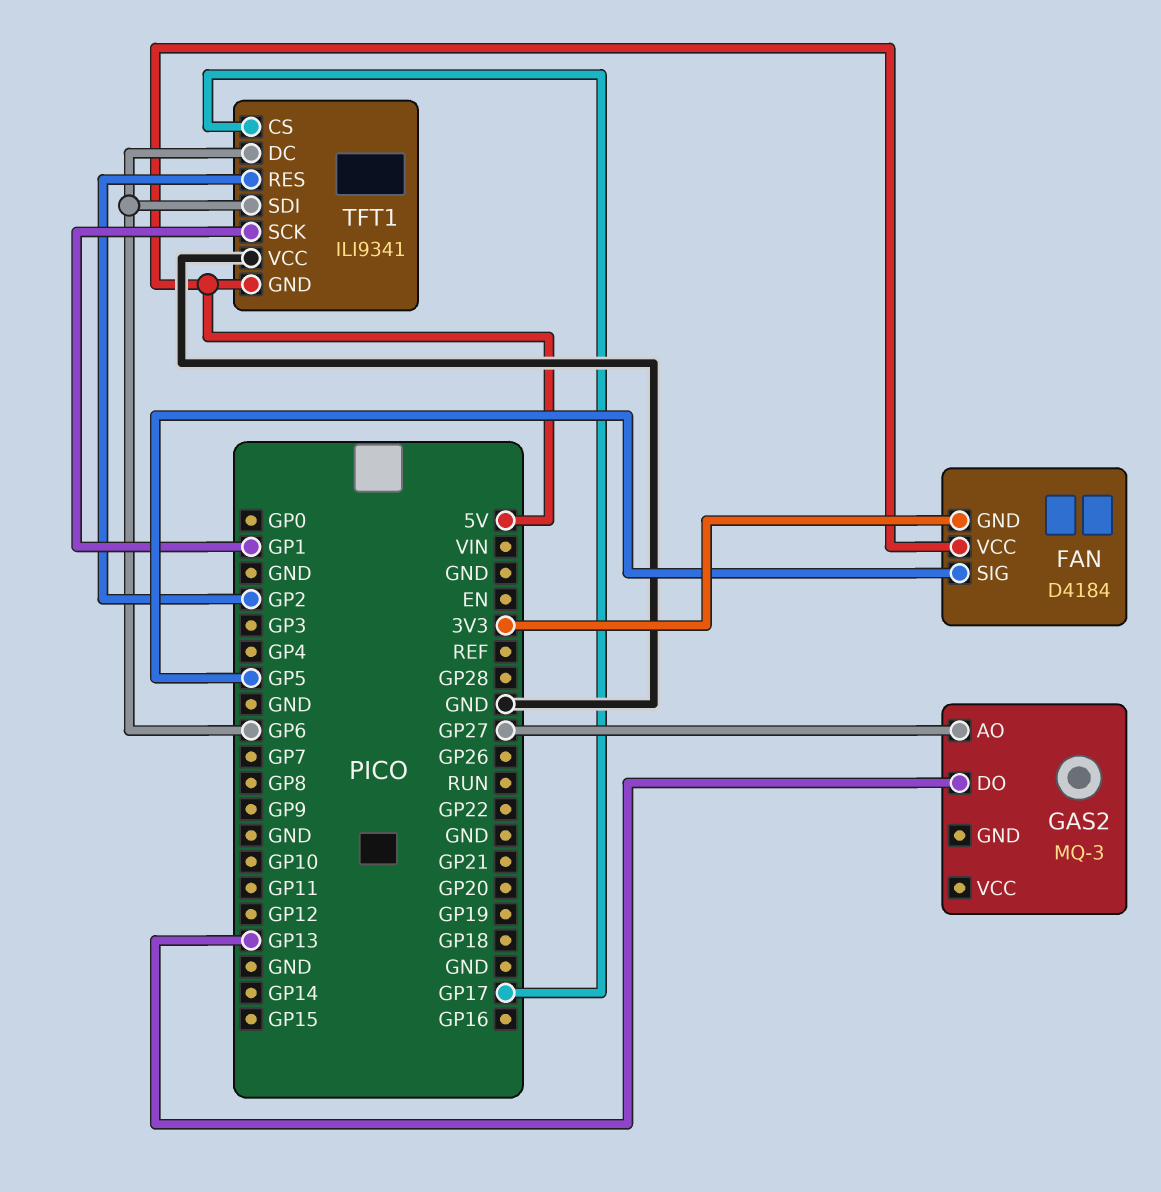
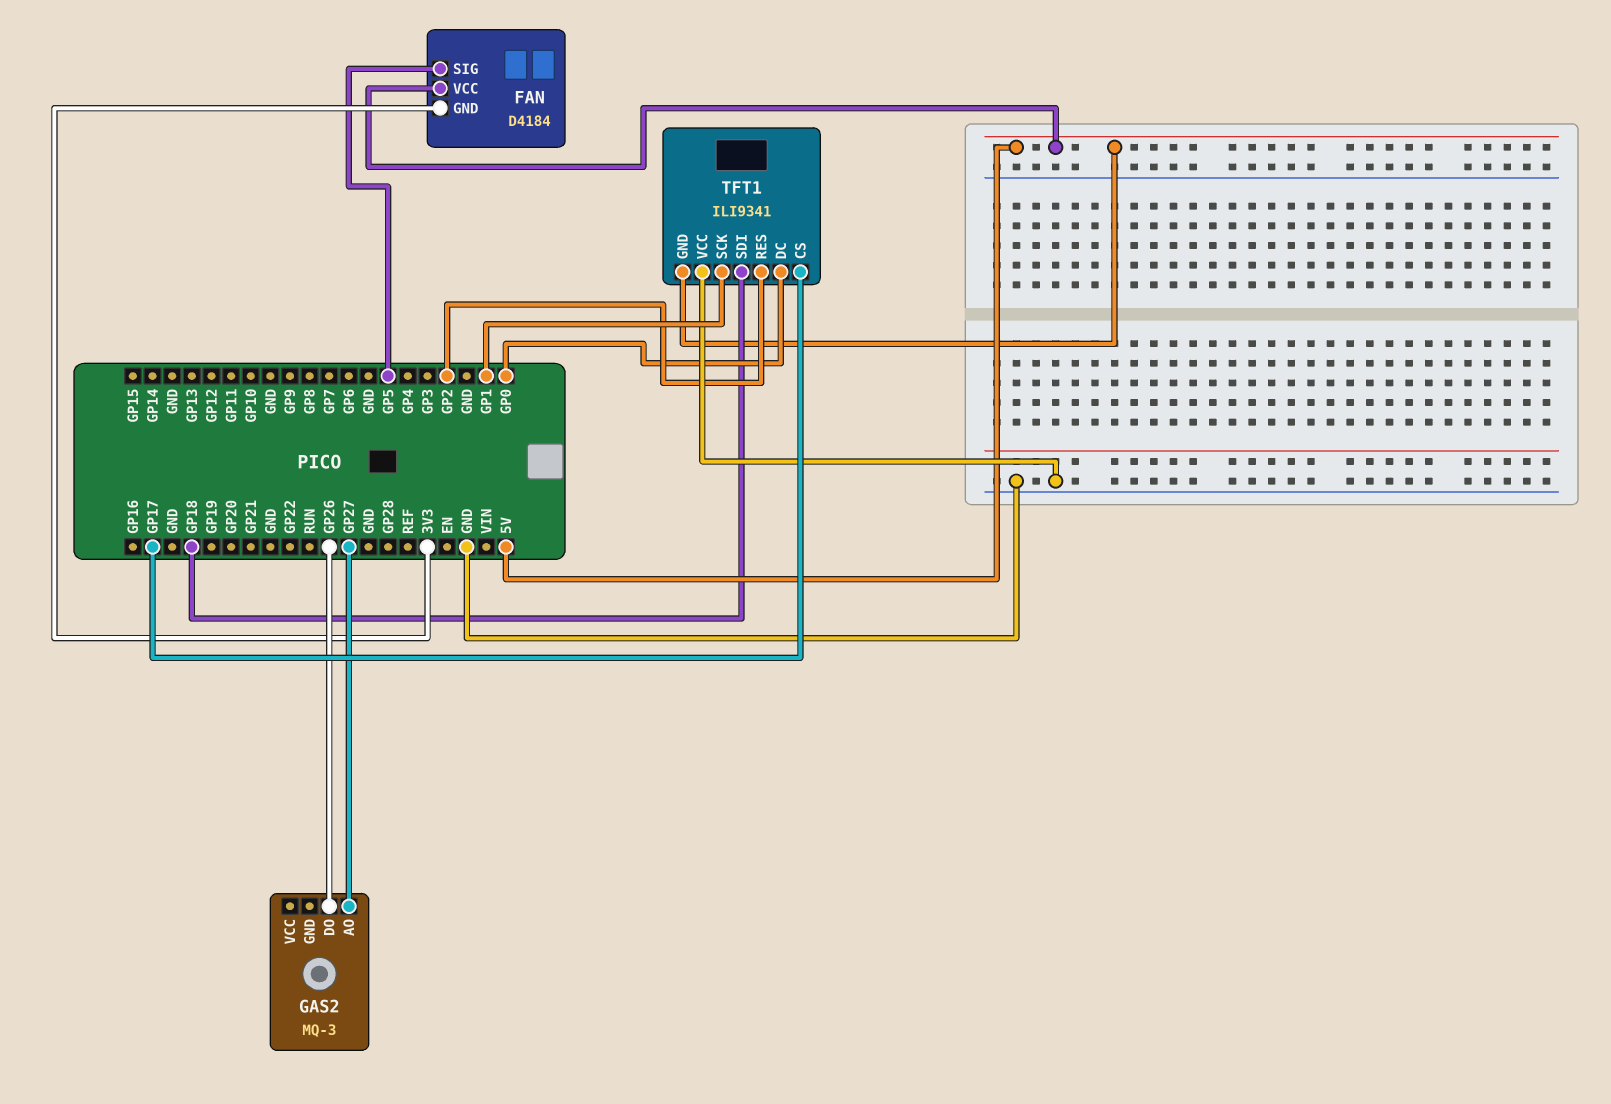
GAS2 pin DO: GP13 -> GP26
TFT1 pin DC: GP6 -> GP0
TFT1 pin SDI: GP6 -> GP18

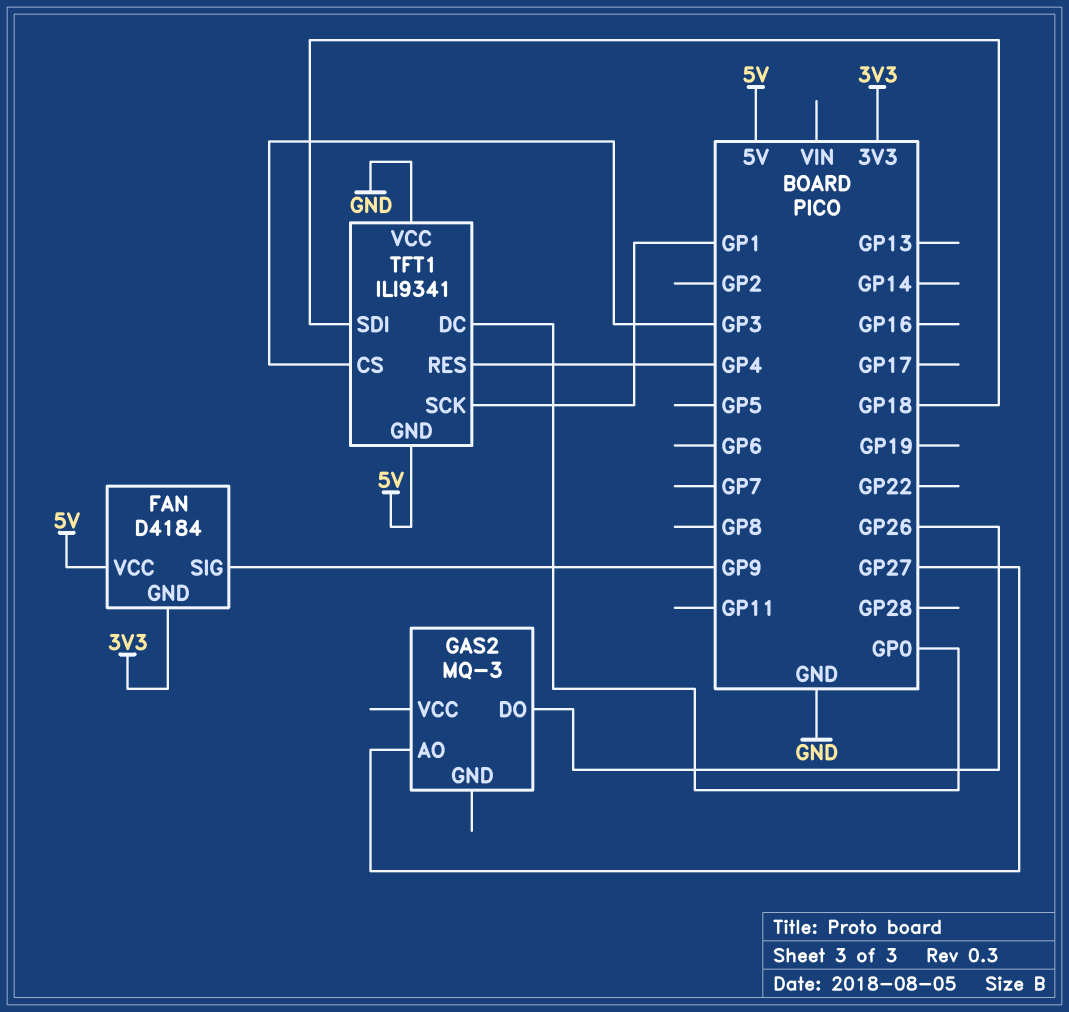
FAN pin SIG: GP5 -> GP9
TFT1 pin CS: GP17 -> GP3
TFT1 pin RES: GP2 -> GP4

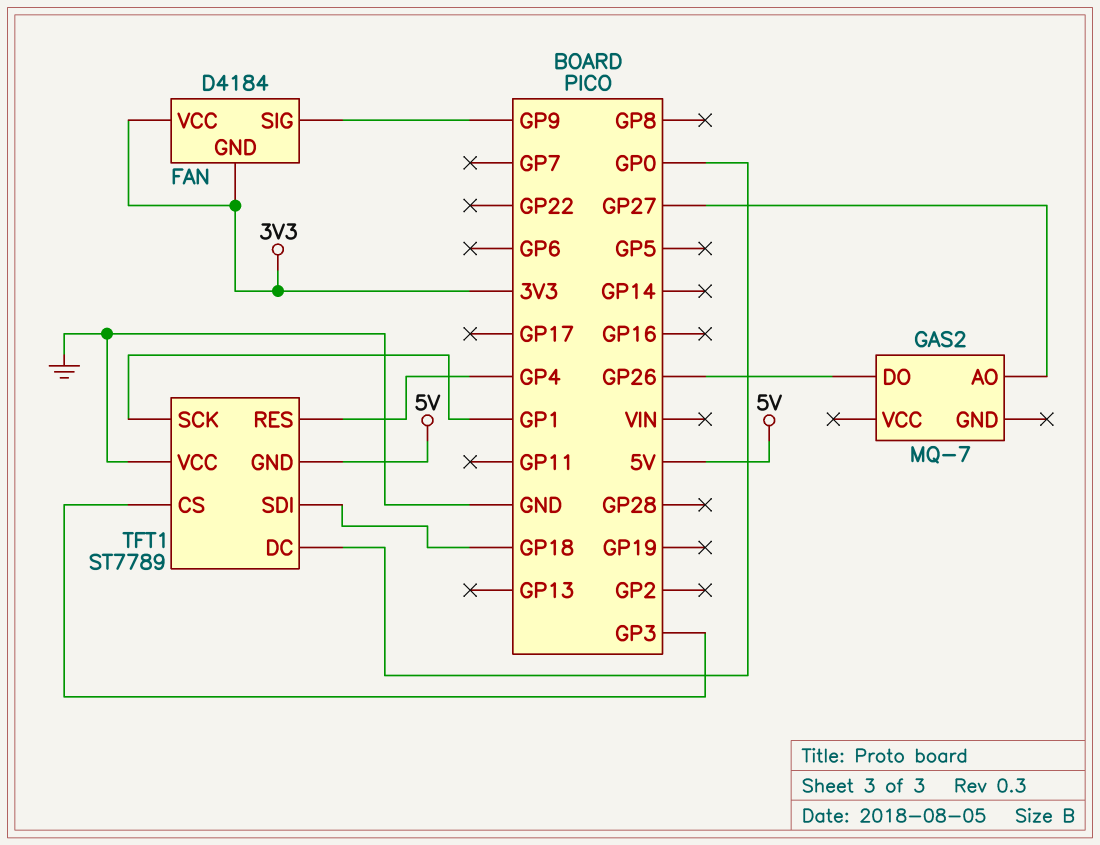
FAN pin VCC: 5V -> 3V3
GAS2: MQ-3 -> MQ-7
TFT1: ILI9341 -> ST7789

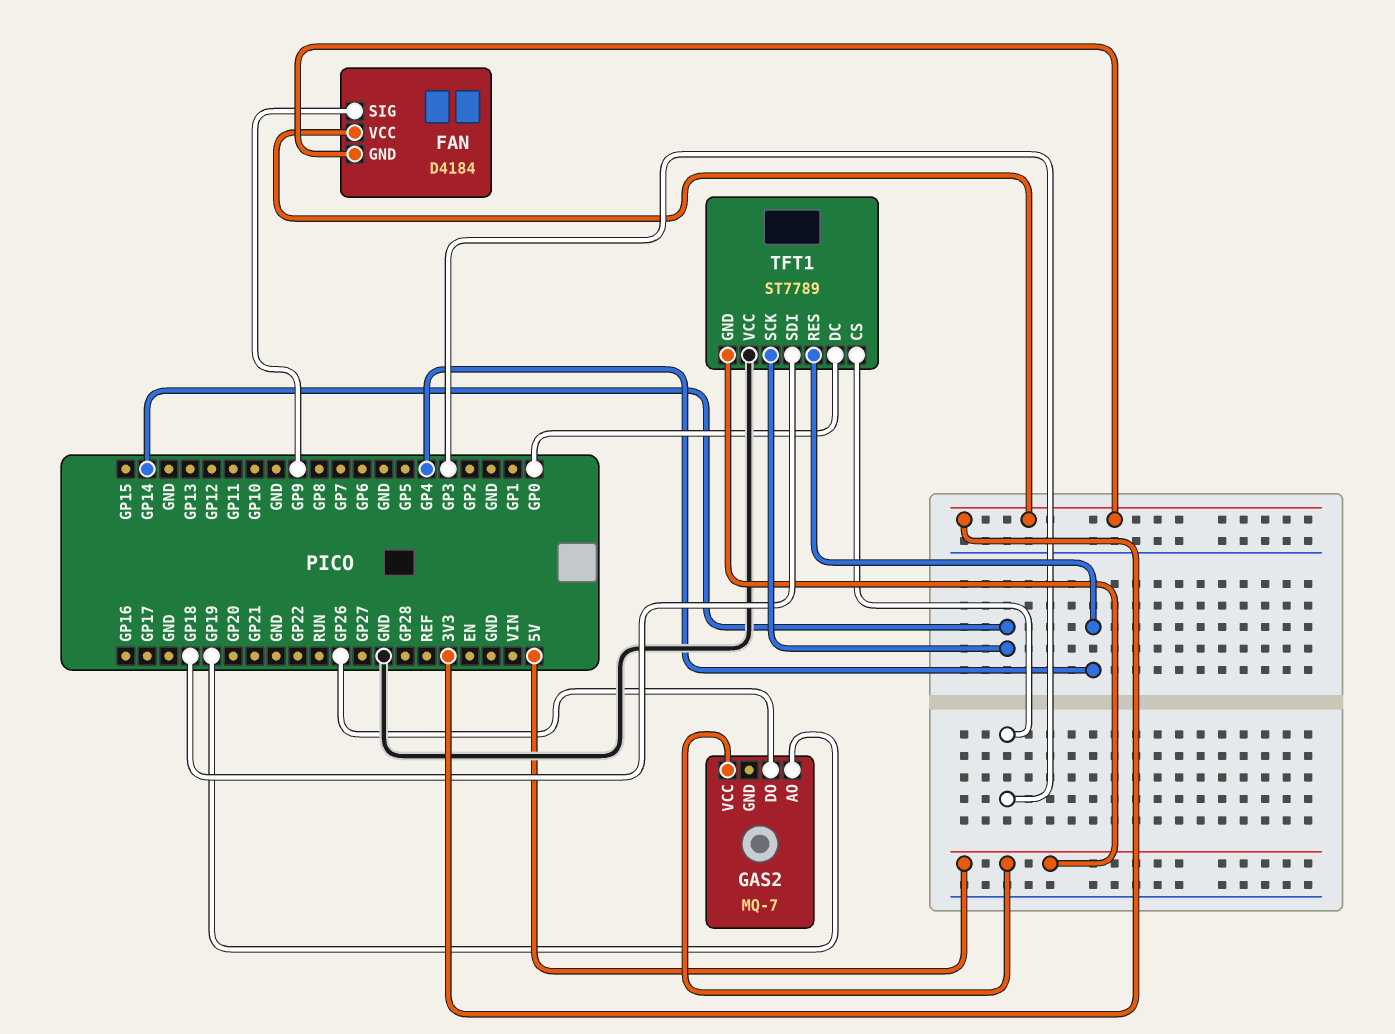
GAS2 pin AO: GP27 -> GP19
GAS2 pin VCC: none -> 5V
TFT1 pin SCK: GP1 -> GP14

